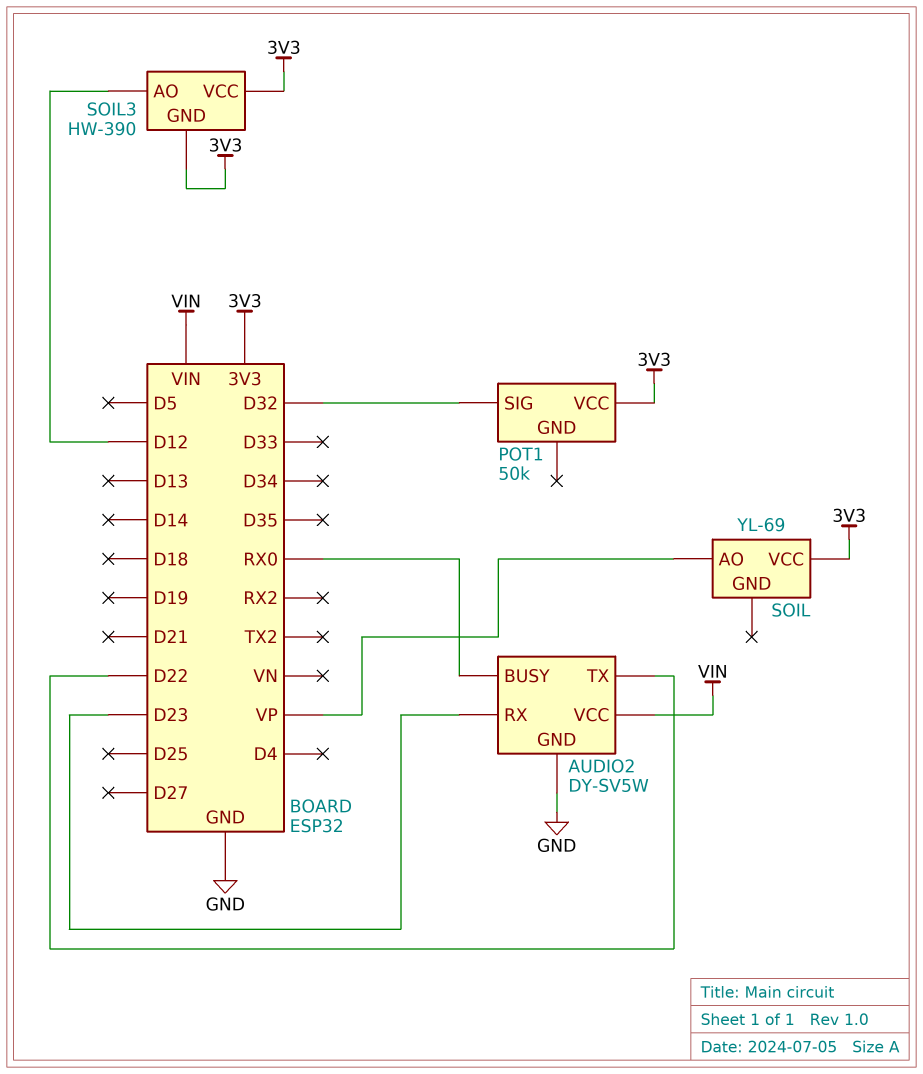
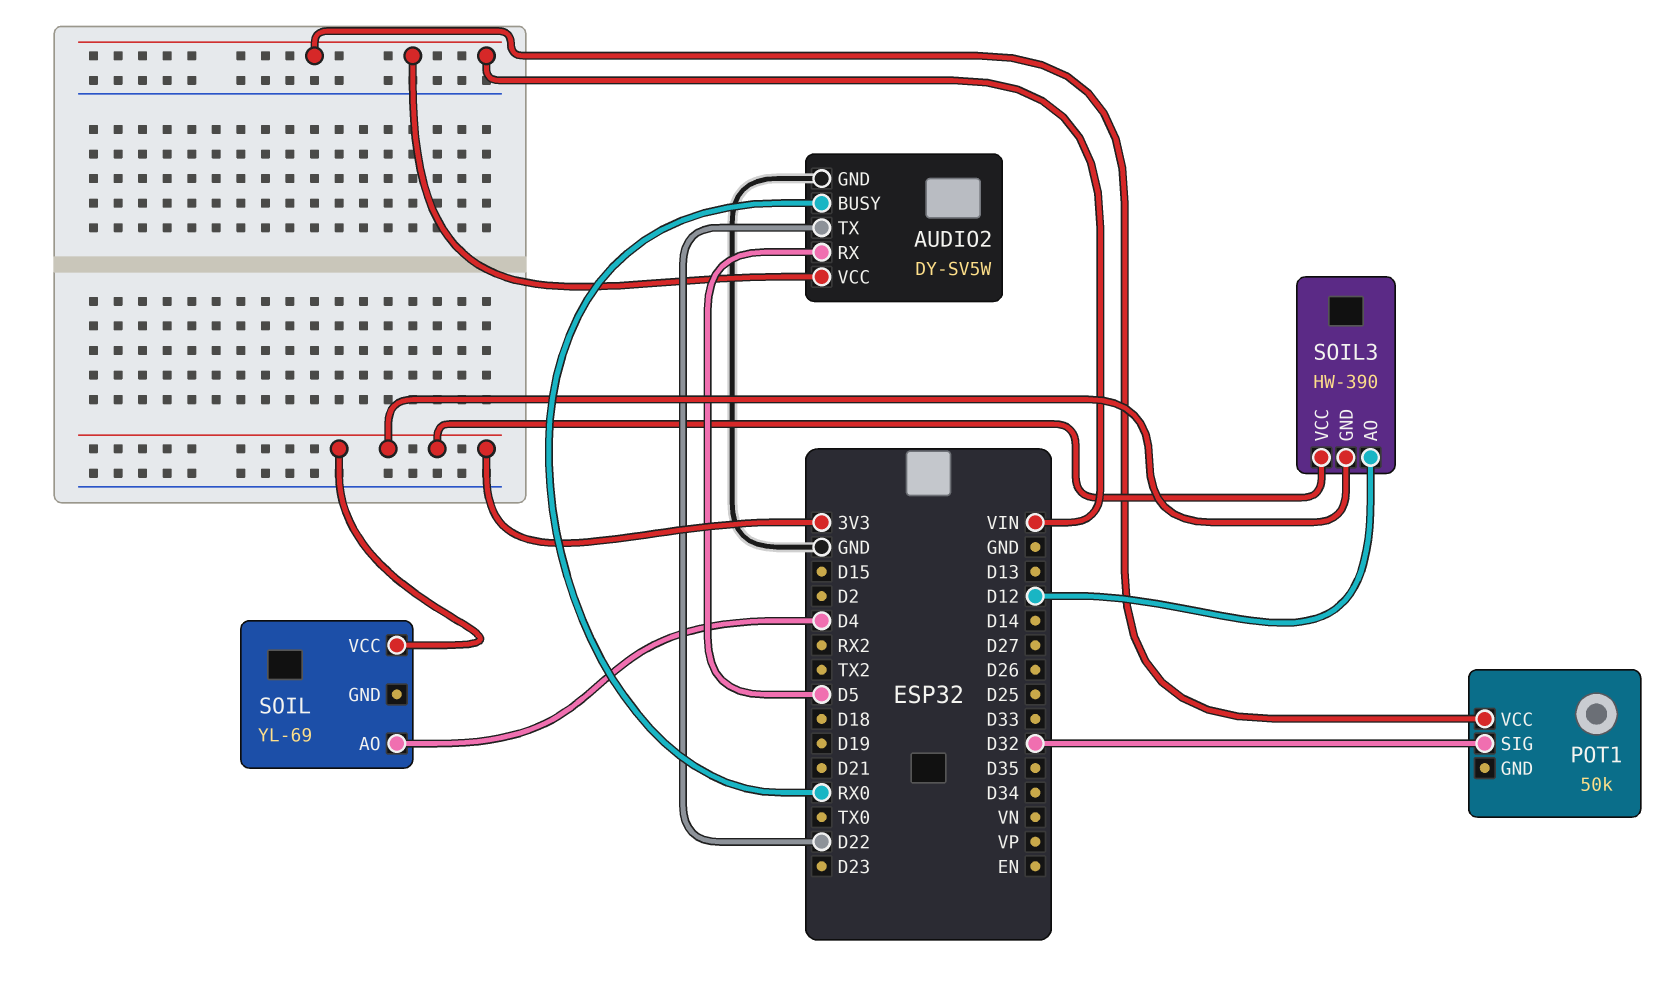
AUDIO2 pin RX: D23 -> D5
POT1 pin VCC: 3V3 -> VIN
SOIL pin AO: VP -> D4

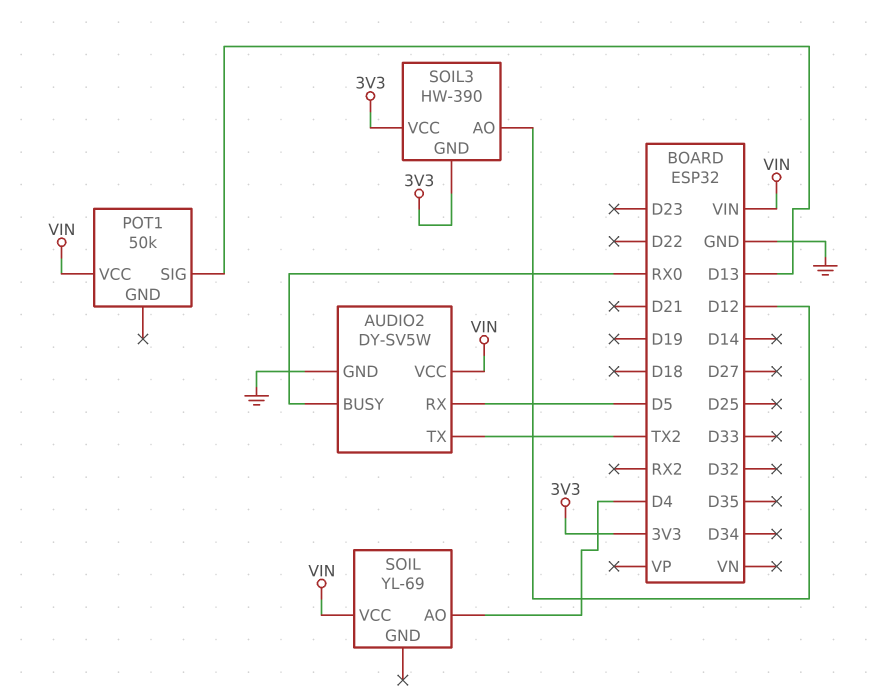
AUDIO2 pin TX: D22 -> TX2
POT1 pin SIG: D32 -> D13
SOIL pin VCC: 3V3 -> VIN

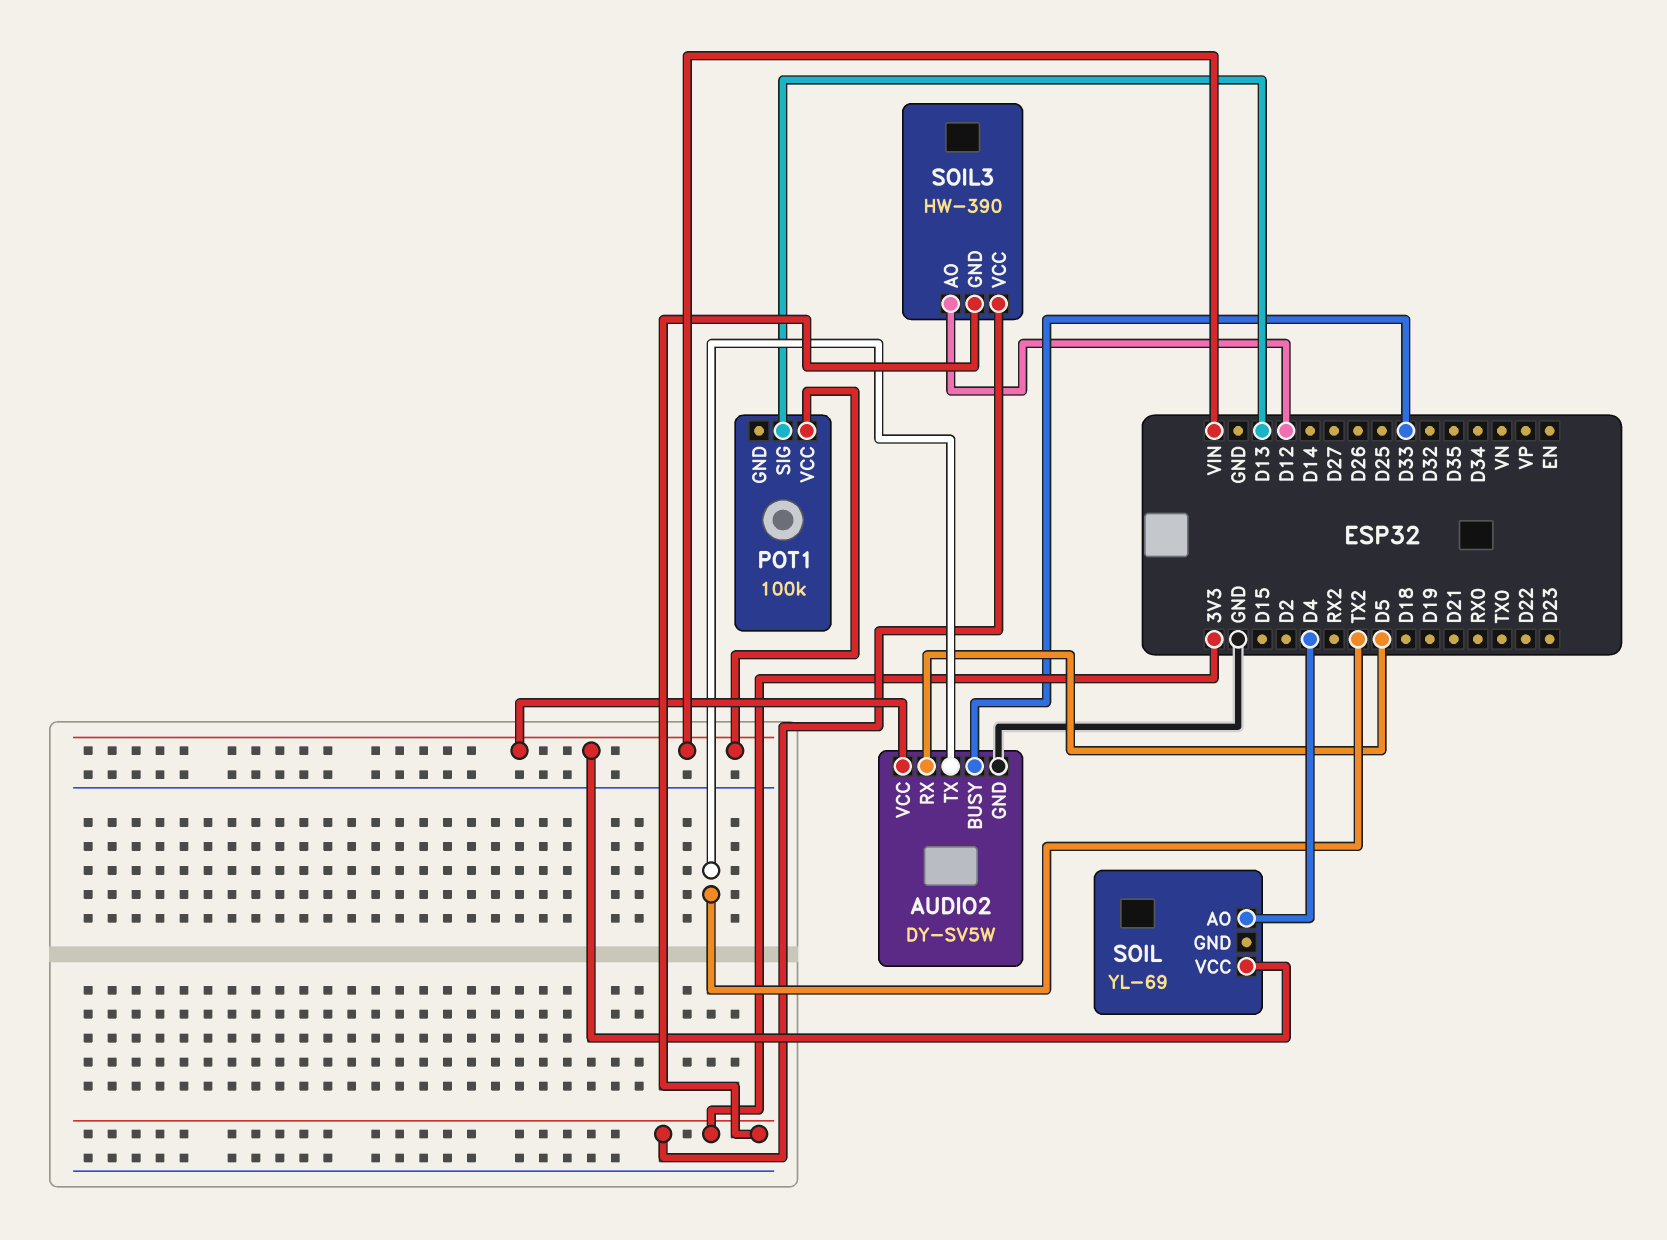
AUDIO2 pin BUSY: RX0 -> D33
POT1: 50k -> 100k

